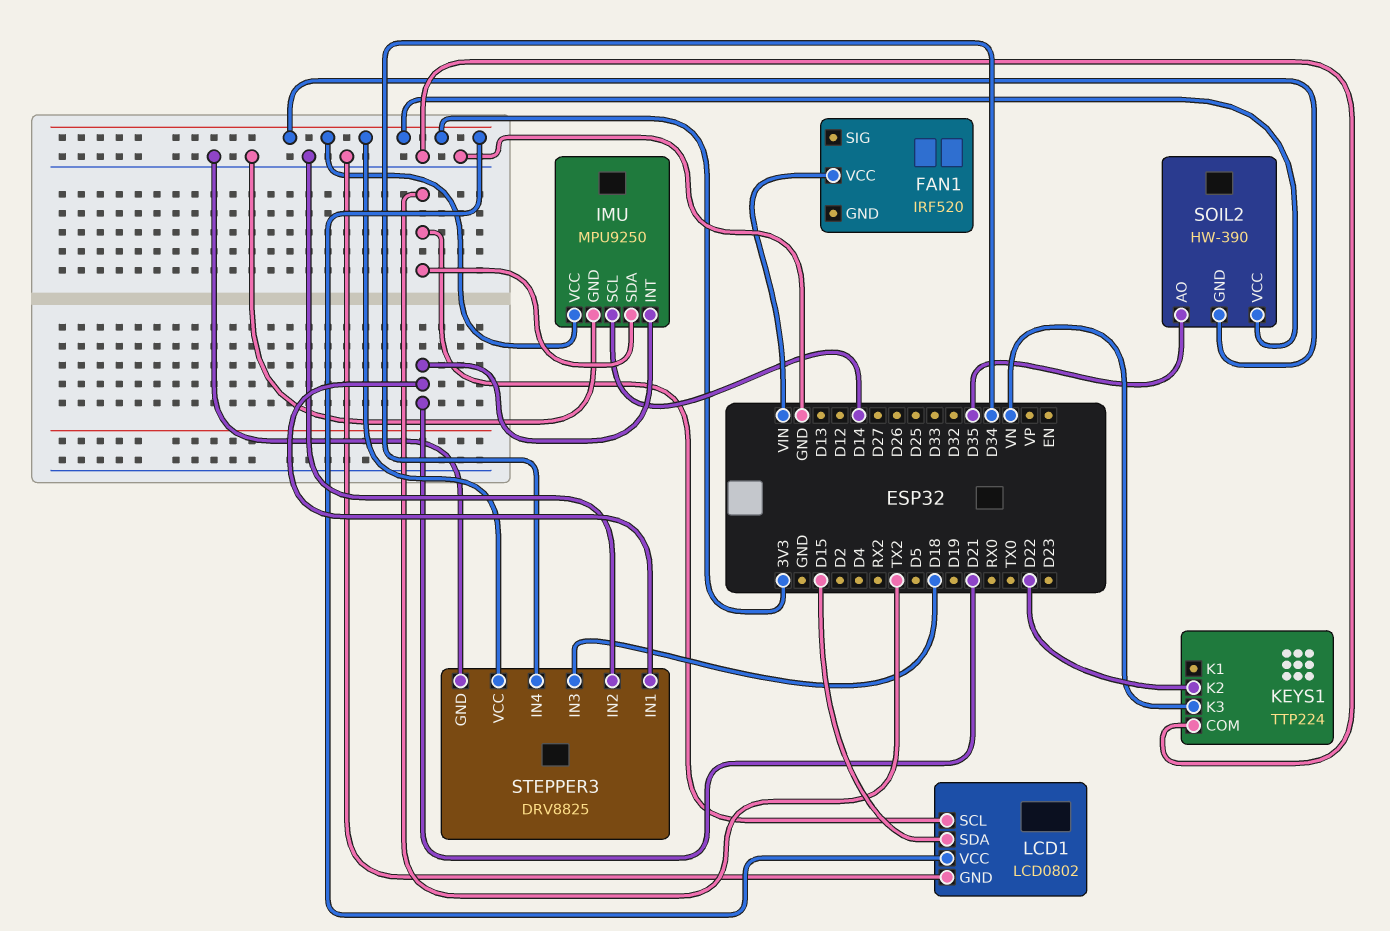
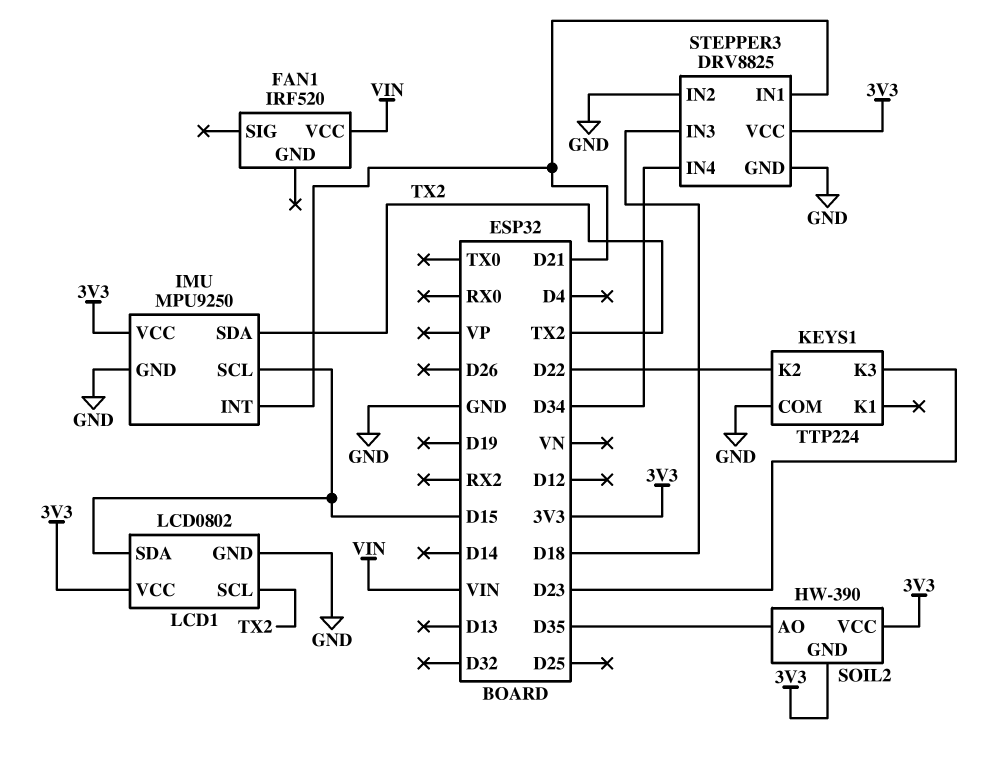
IMU pin SCL: D14 -> D15
KEYS1 pin K3: VN -> D23

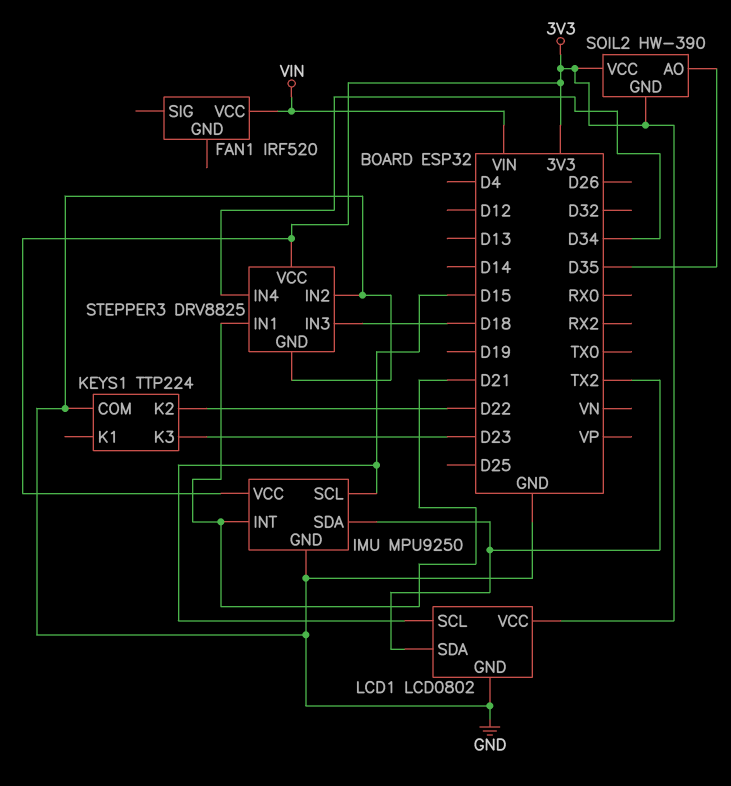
LCD1 pin SCL: TX2 -> D15
LCD1 pin SDA: D15 -> TX2

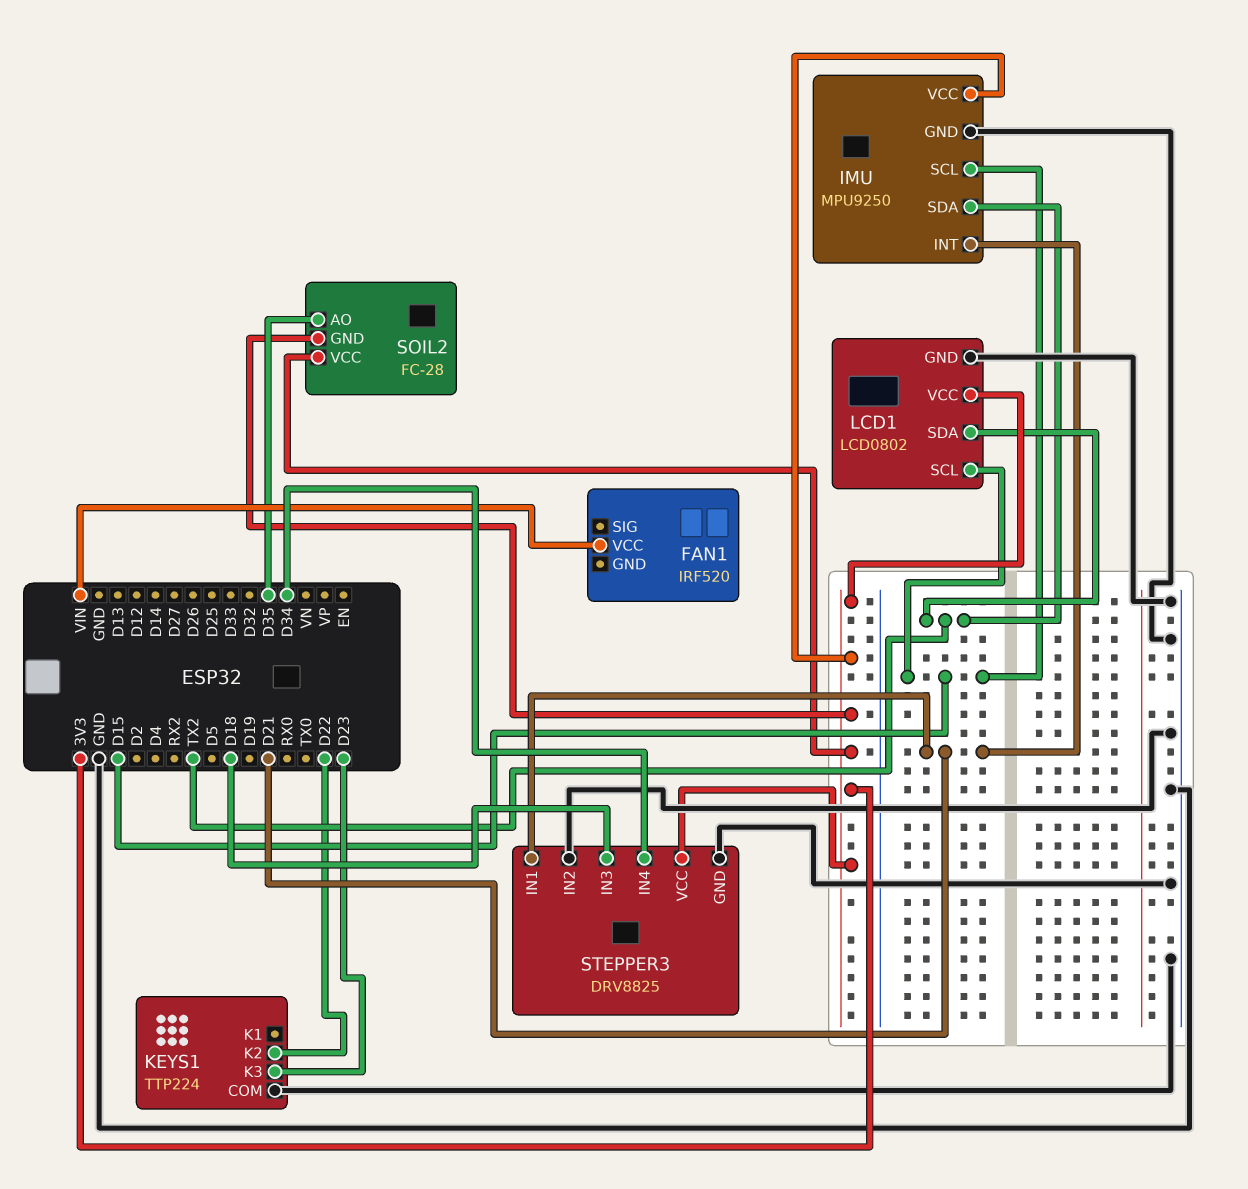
SOIL2: HW-390 -> FC-28

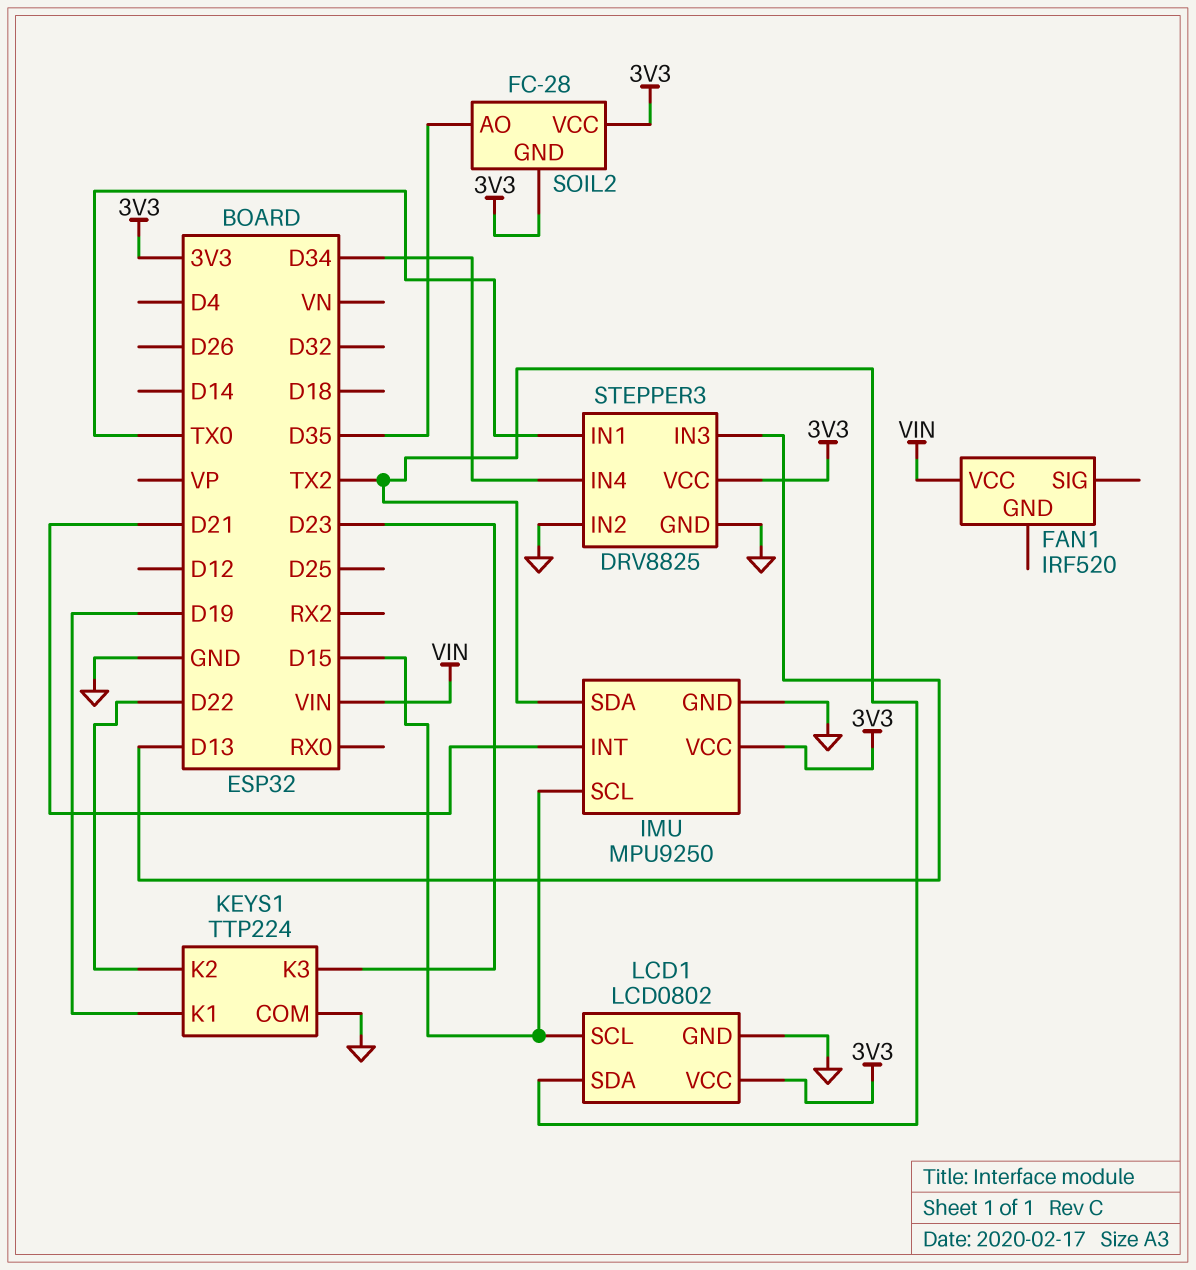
KEYS1 pin K1: none -> D19
STEPPER3 pin IN1: D21 -> TX0
STEPPER3 pin IN3: D18 -> D13

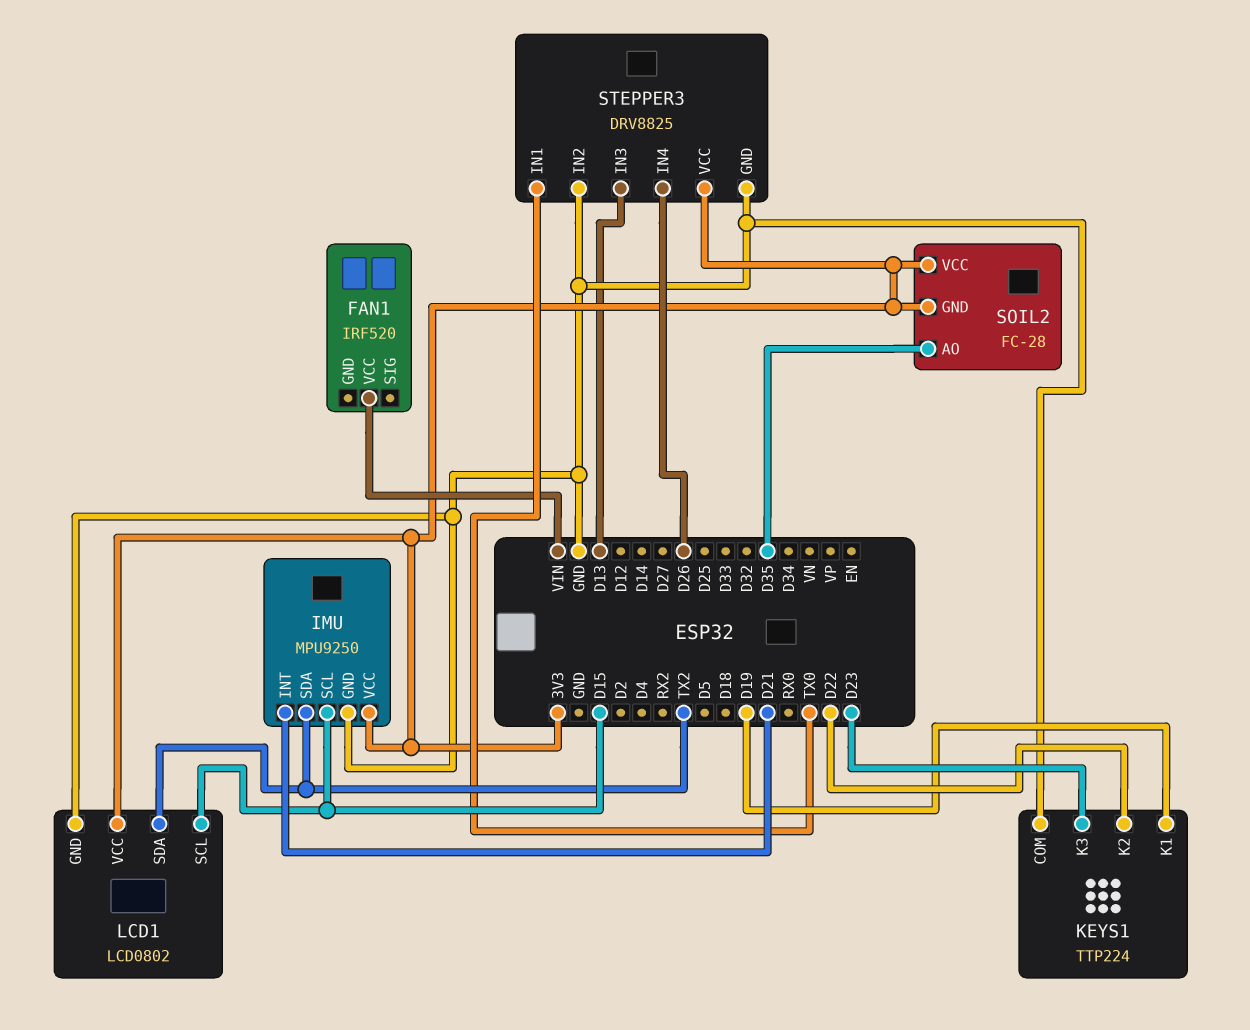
STEPPER3 pin IN4: D34 -> D26

